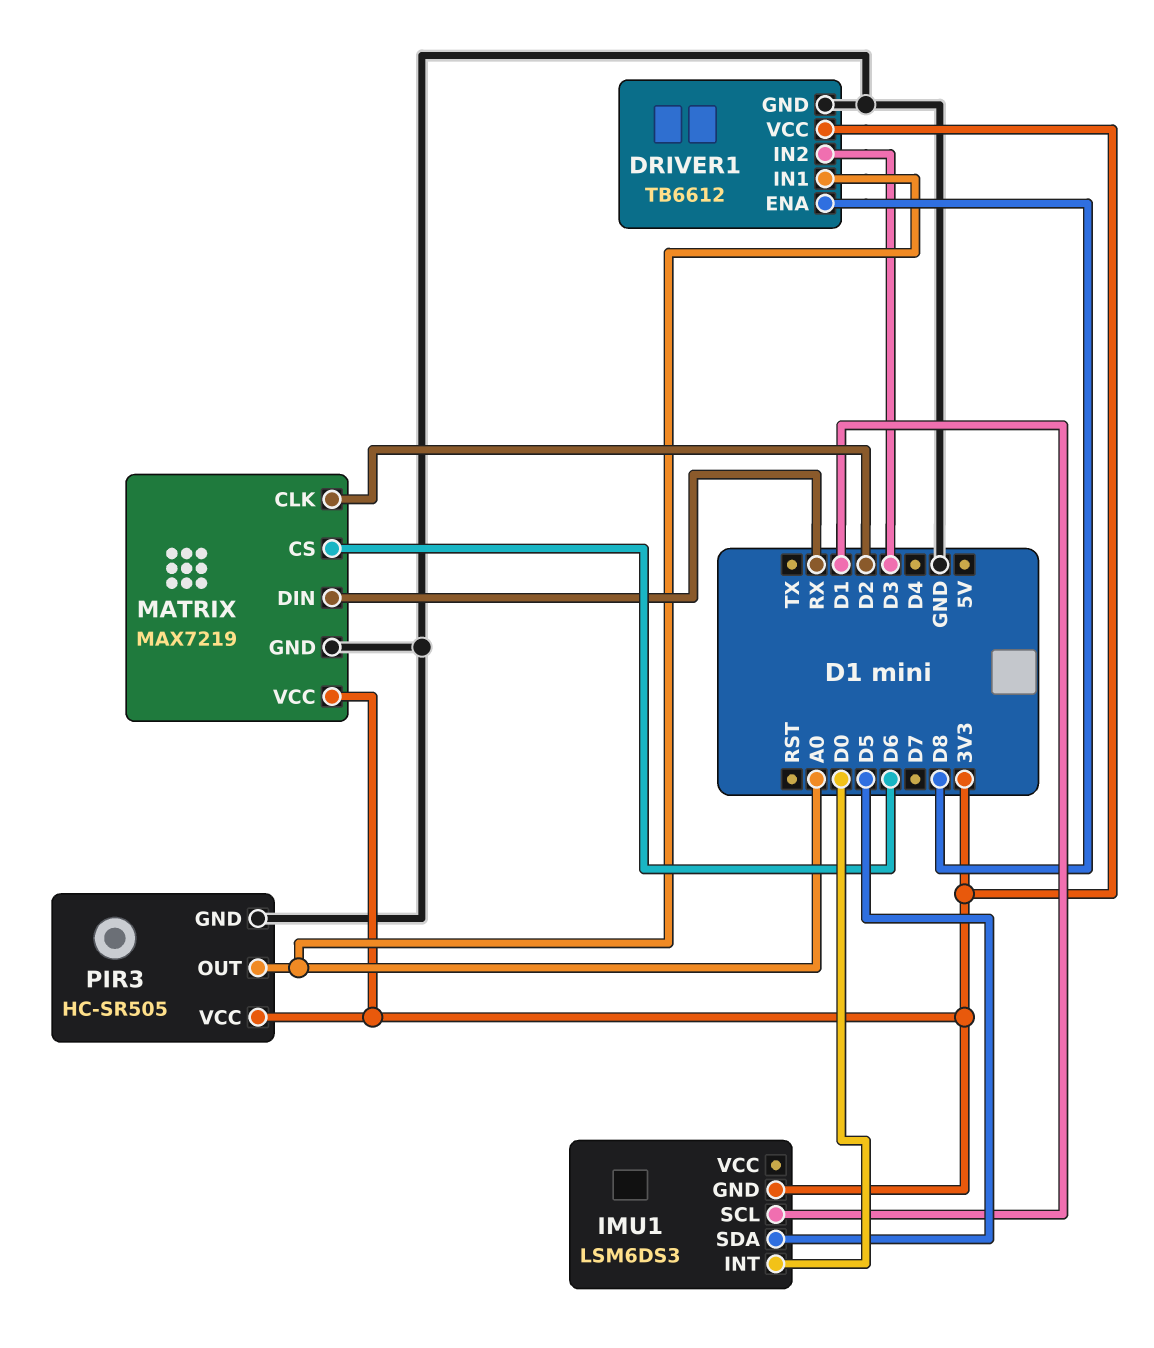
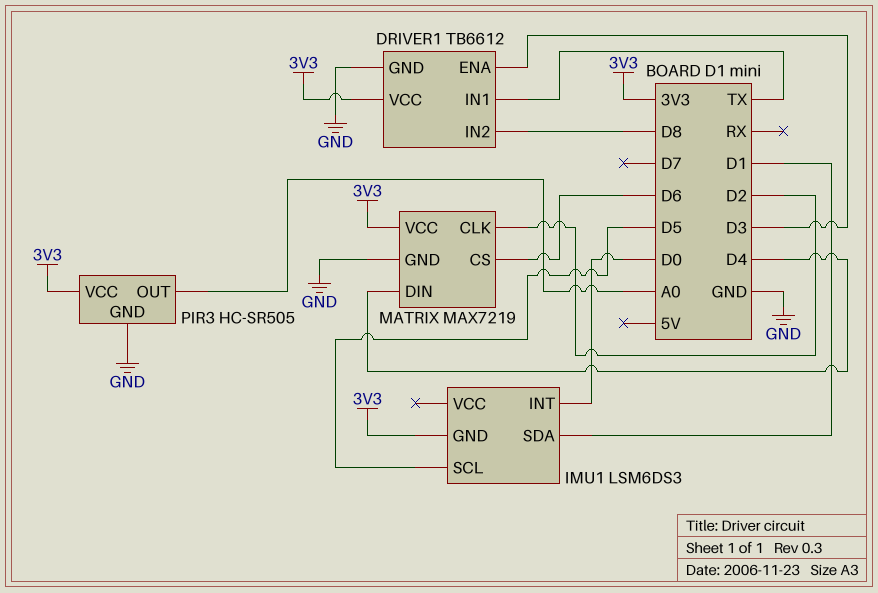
DRIVER1 pin ENA: D8 -> D3
DRIVER1 pin IN1: A0 -> TX
DRIVER1 pin IN2: D3 -> D8
IMU1 pin SCL: D1 -> D5
IMU1 pin SDA: D5 -> D1
MATRIX pin DIN: RX -> D4

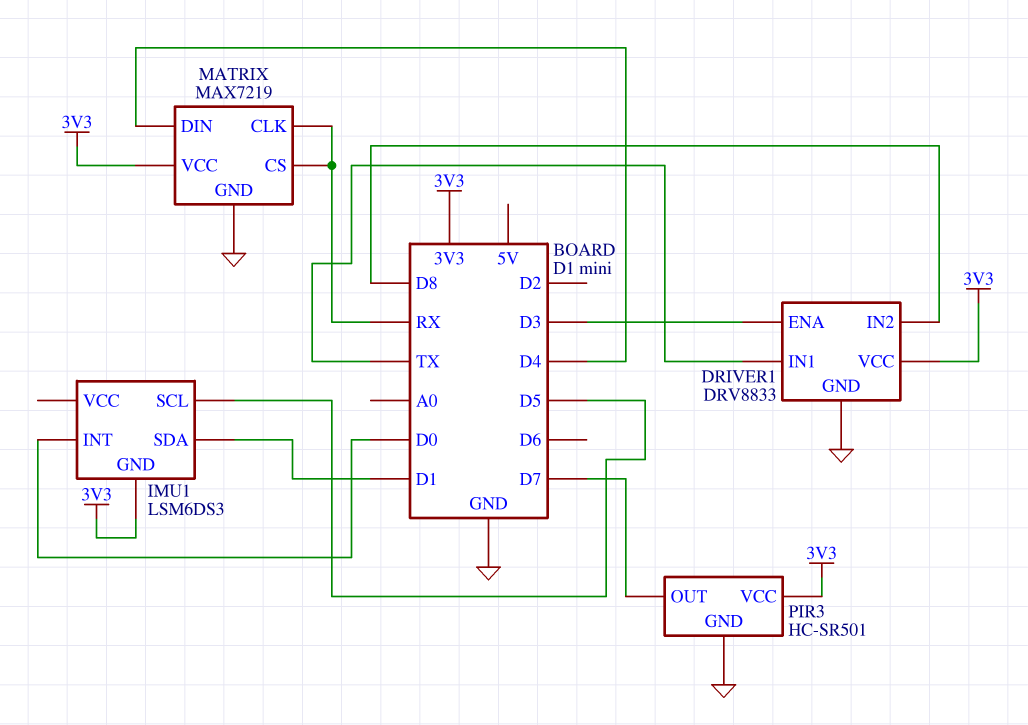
DRIVER1: TB6612 -> DRV8833
MATRIX pin CLK: D2 -> RX
MATRIX pin CS: D6 -> RX
PIR3: HC-SR505 -> HC-SR501
PIR3 pin OUT: A0 -> D7

